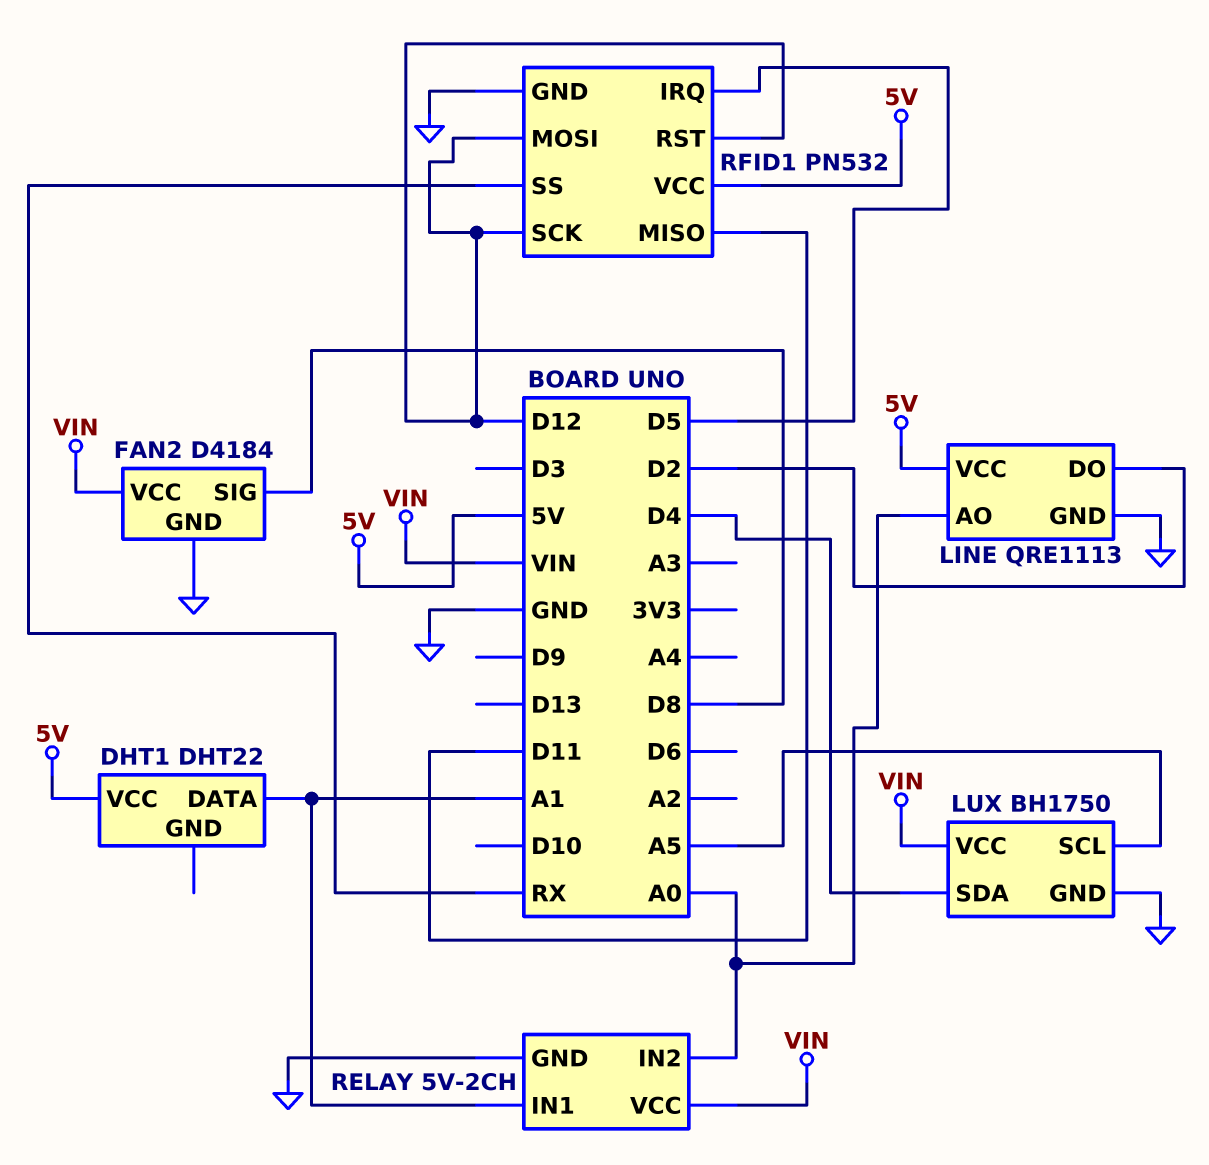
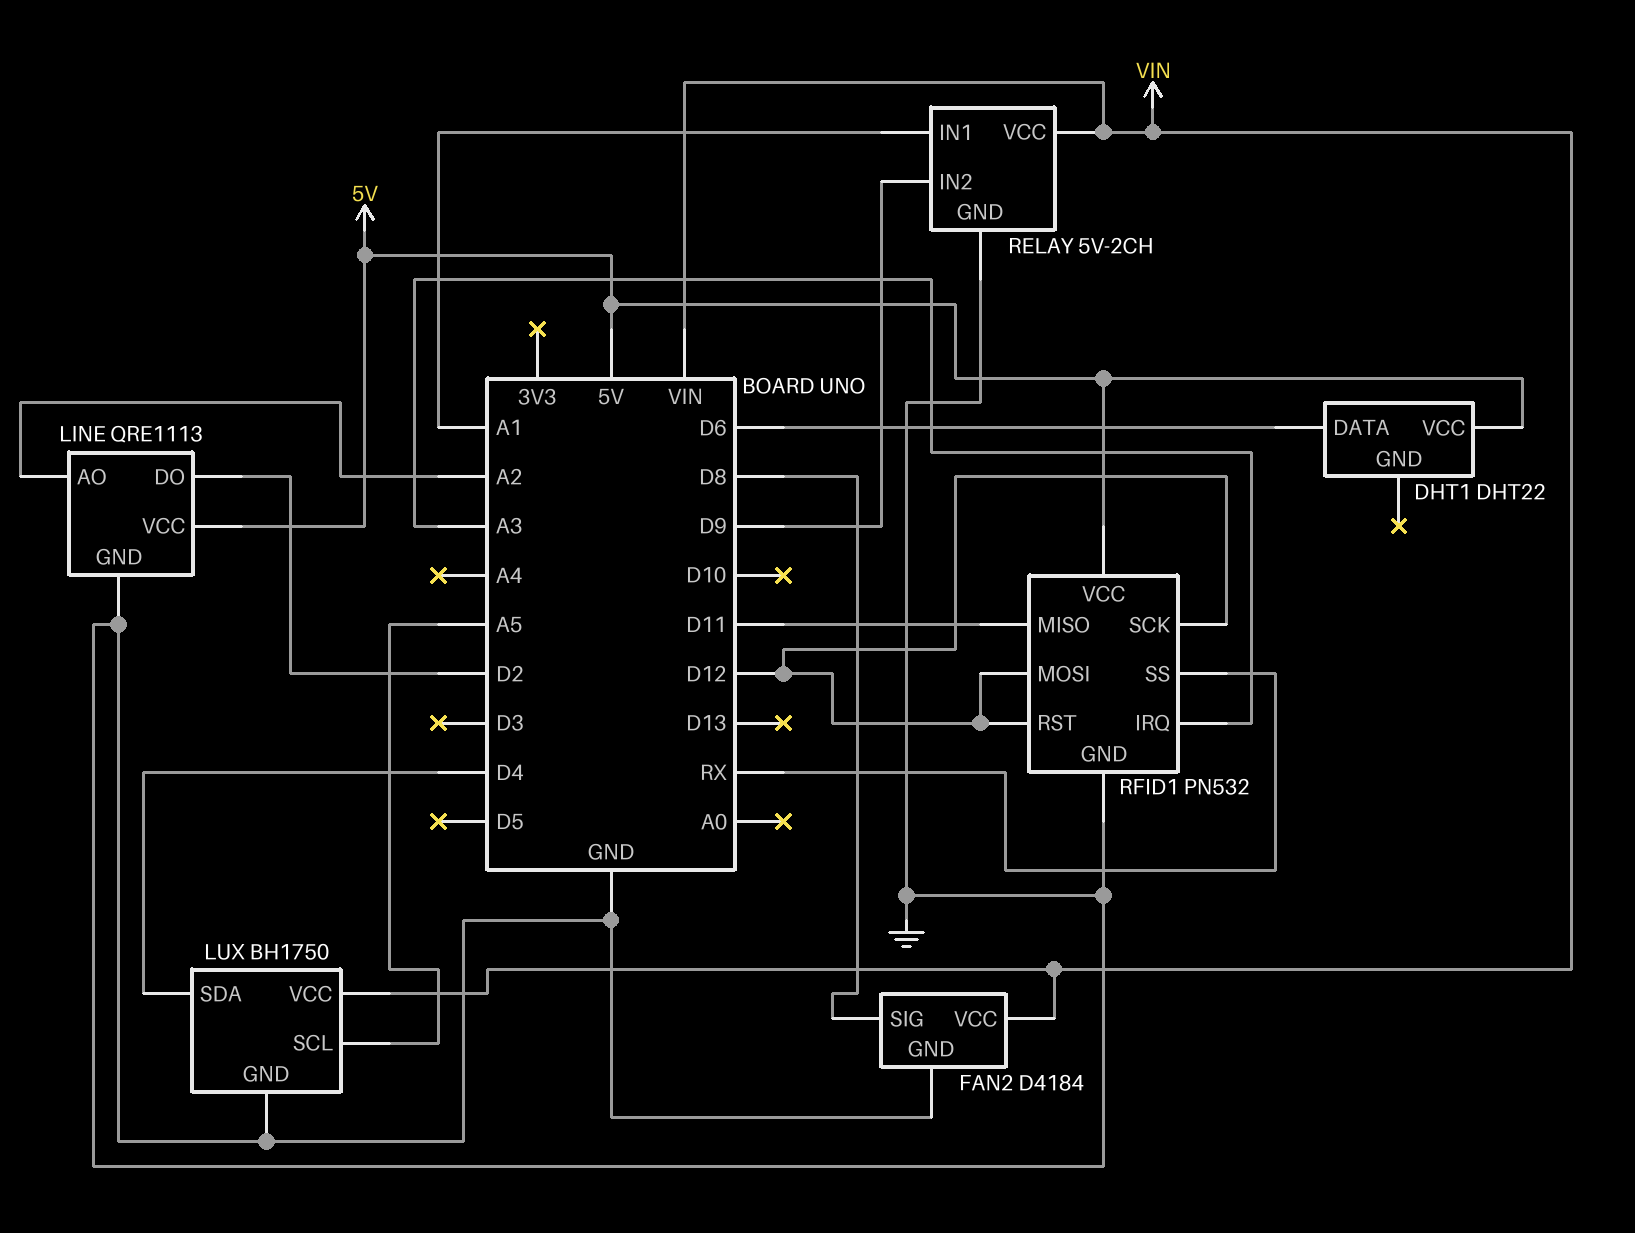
DHT1 pin DATA: A1 -> D6
LINE pin AO: A0 -> A2
RELAY pin IN2: A0 -> D9
RFID1 pin IRQ: D5 -> A3

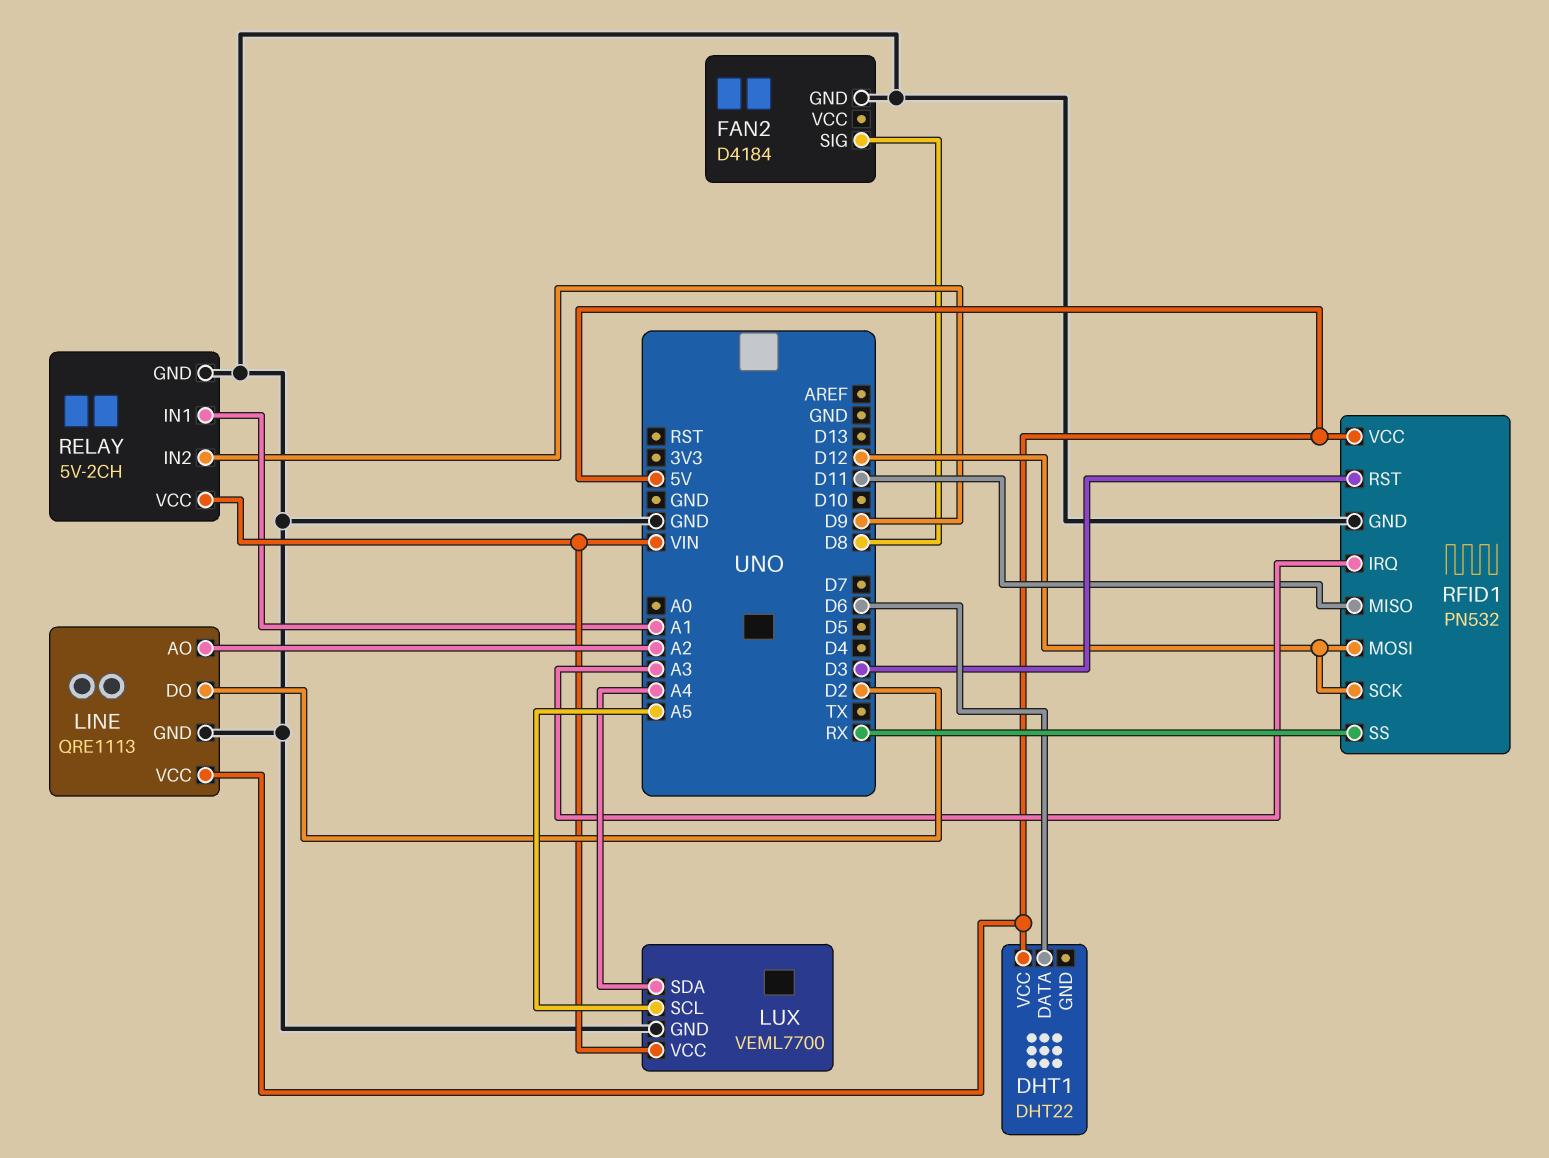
FAN2 pin VCC: VIN -> none
LUX: BH1750 -> VEML7700
LUX pin SDA: D4 -> A4
RFID1 pin RST: D12 -> D3

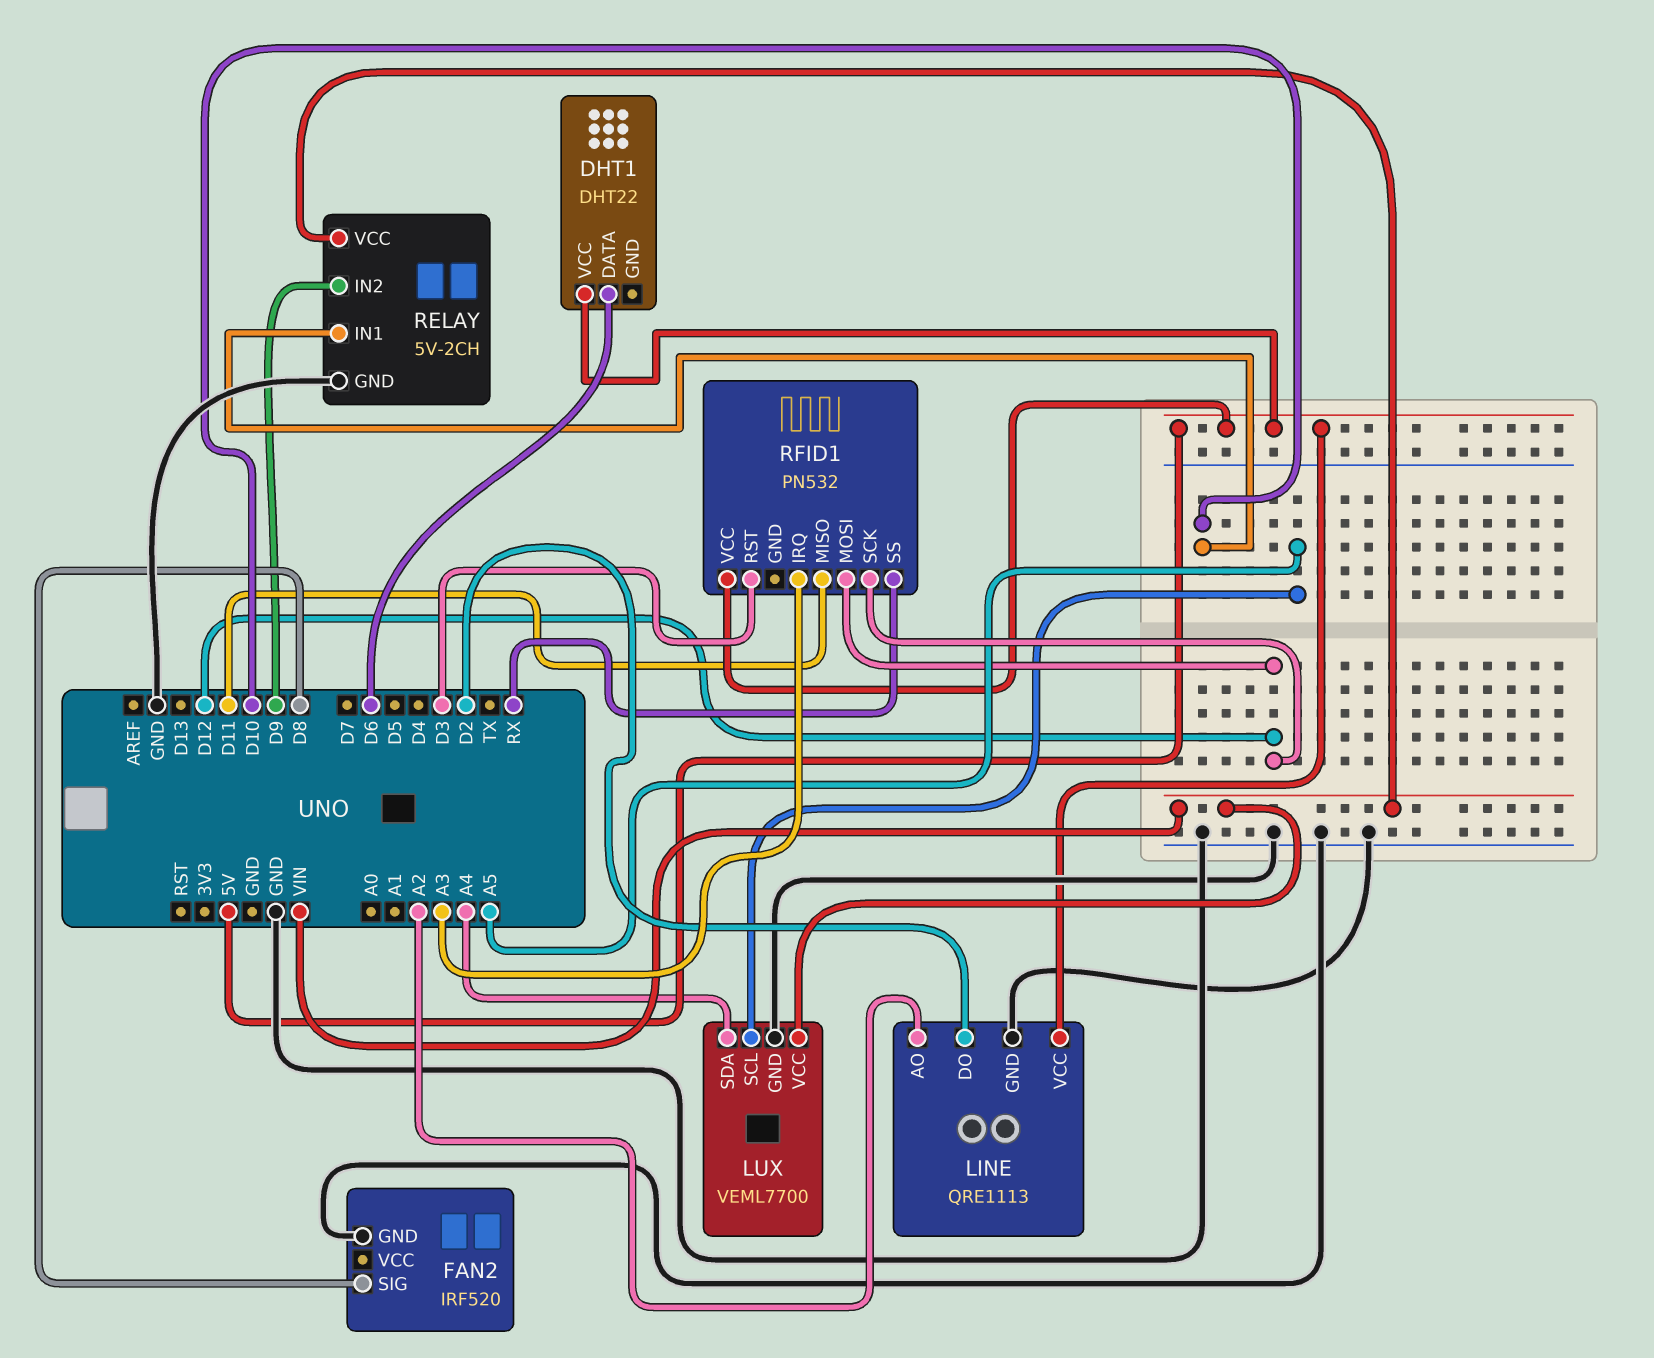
FAN2: D4184 -> IRF520
RELAY pin IN1: A1 -> D10
RFID1 pin GND: GND -> none

